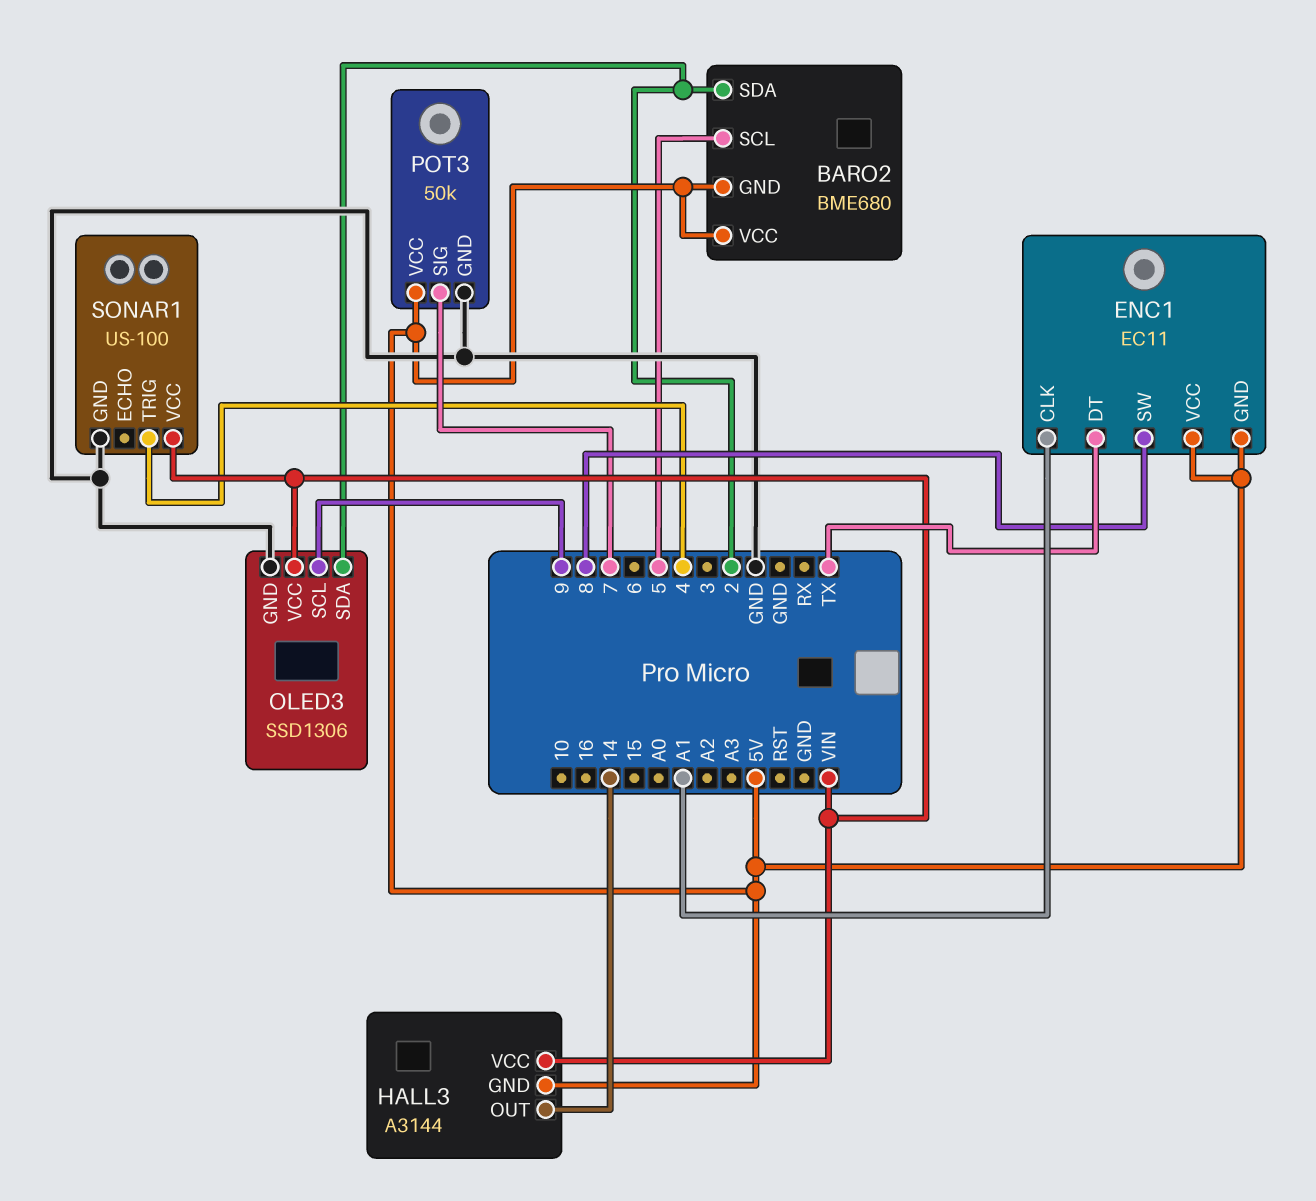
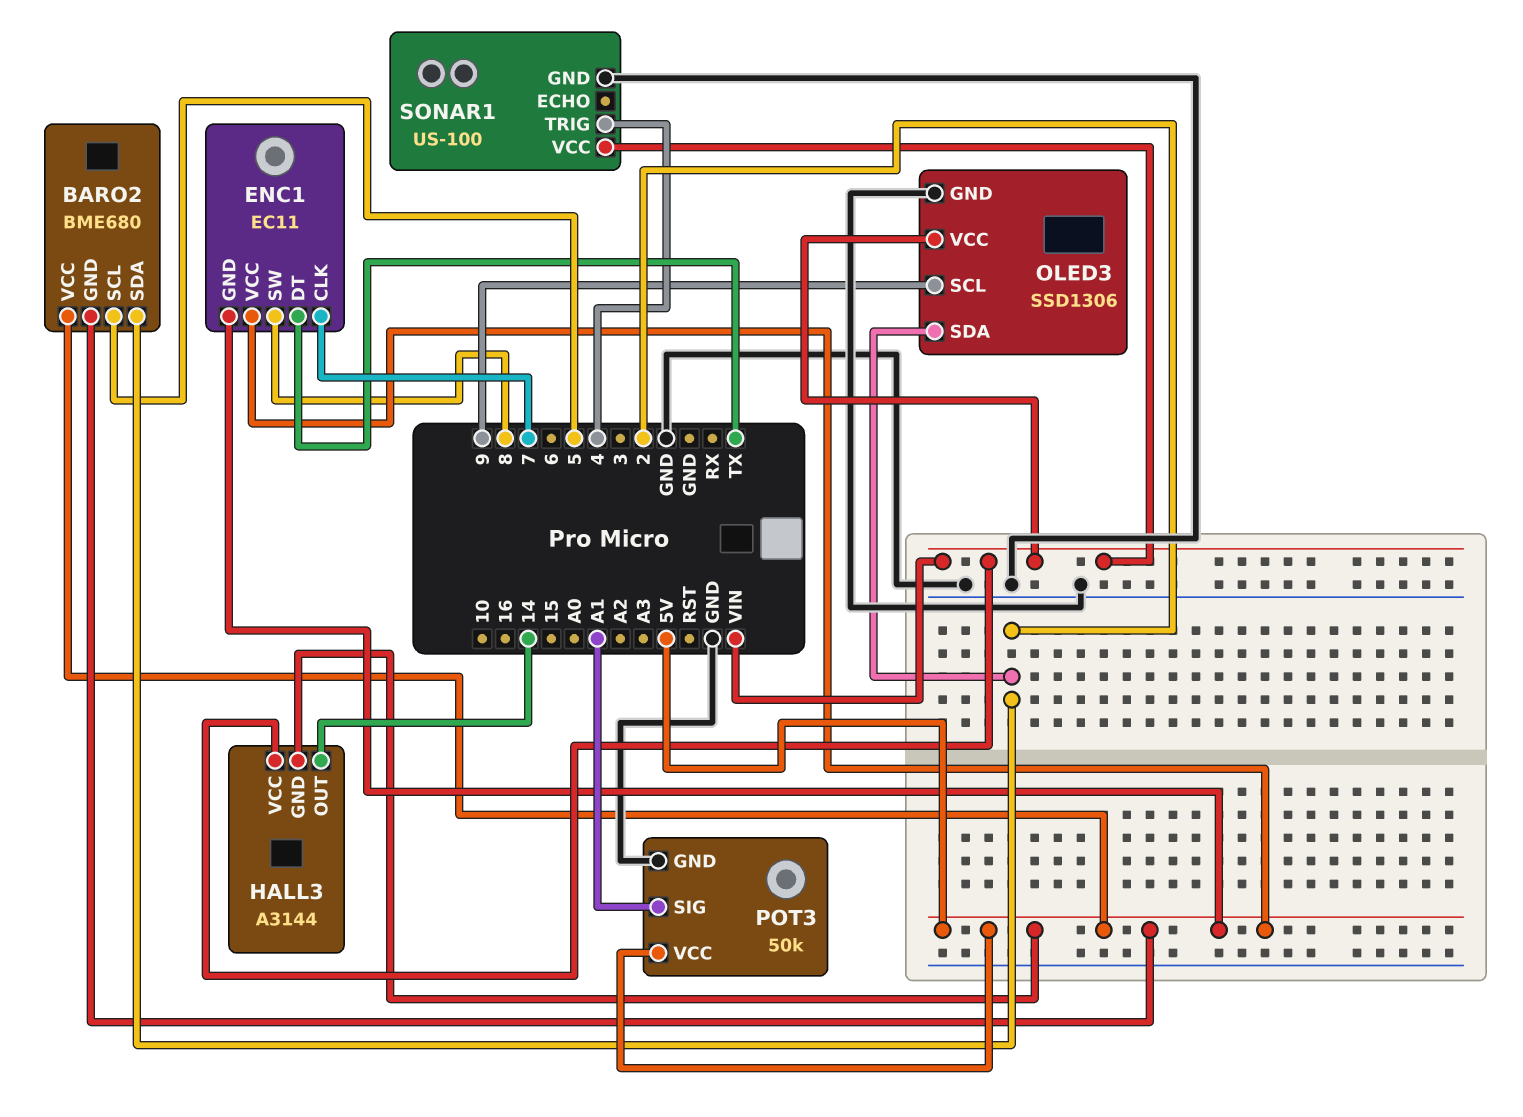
ENC1 pin CLK: A1 -> 7
POT3 pin SIG: 7 -> A1

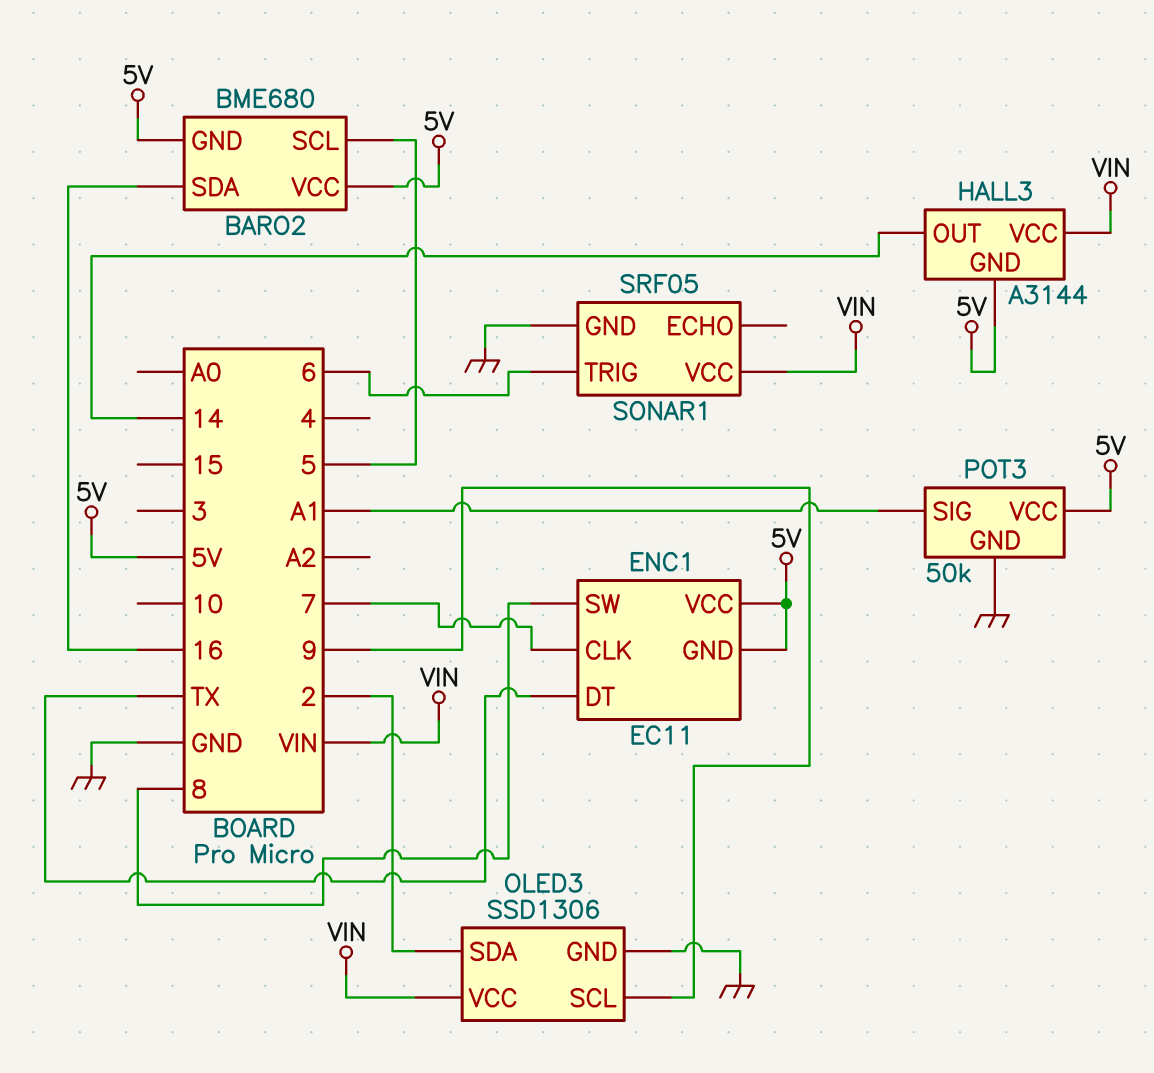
BARO2 pin SDA: 2 -> 16
SONAR1: US-100 -> SRF05
SONAR1 pin TRIG: 4 -> 6

